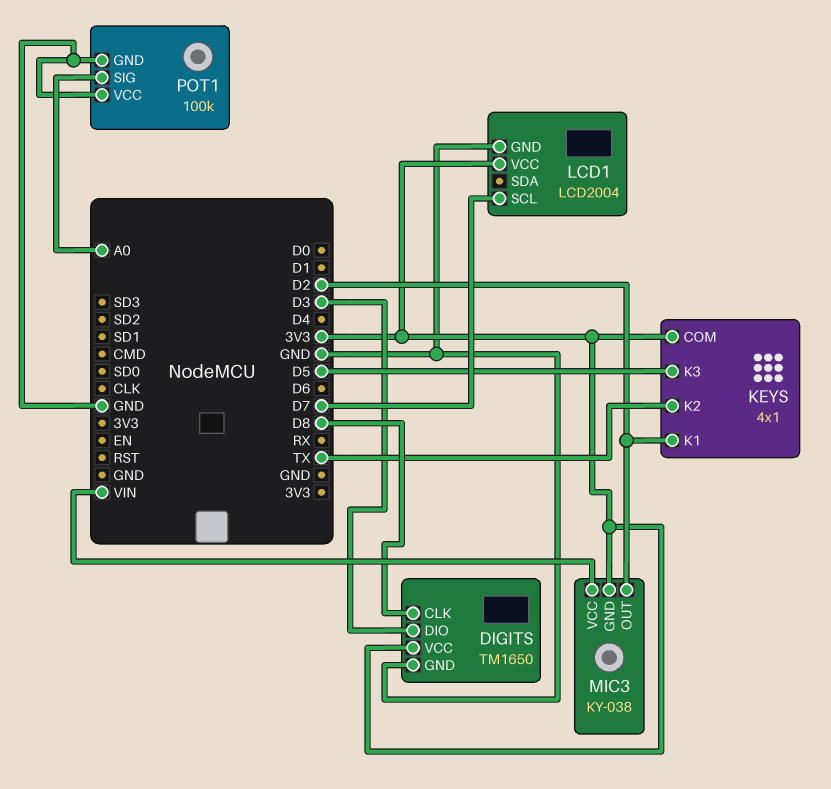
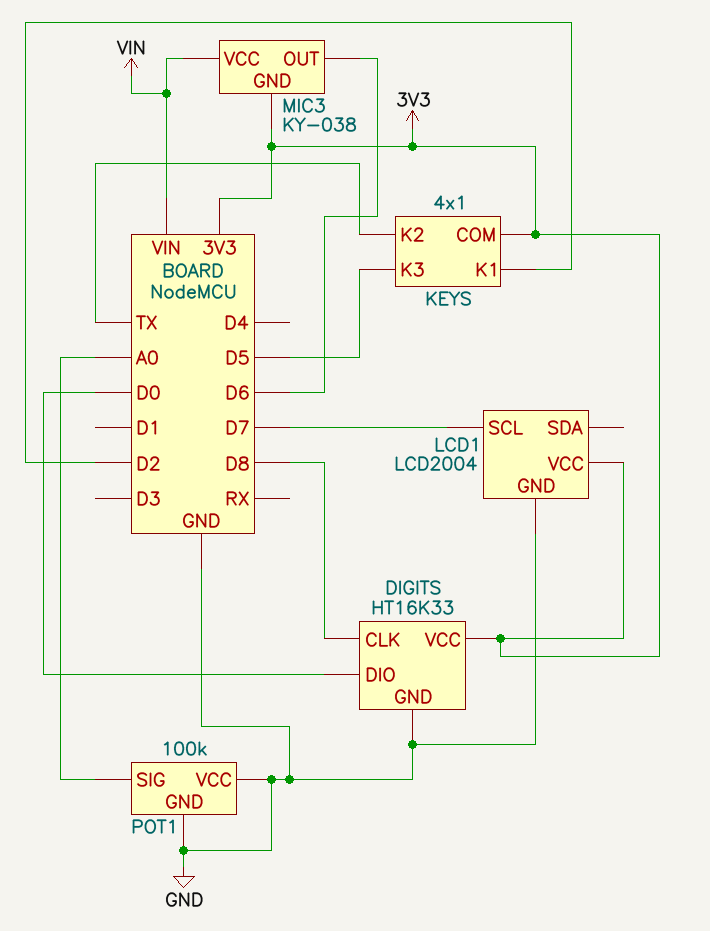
DIGITS: TM1650 -> HT16K33
DIGITS pin DIO: D3 -> D0
MIC3 pin OUT: D2 -> D6

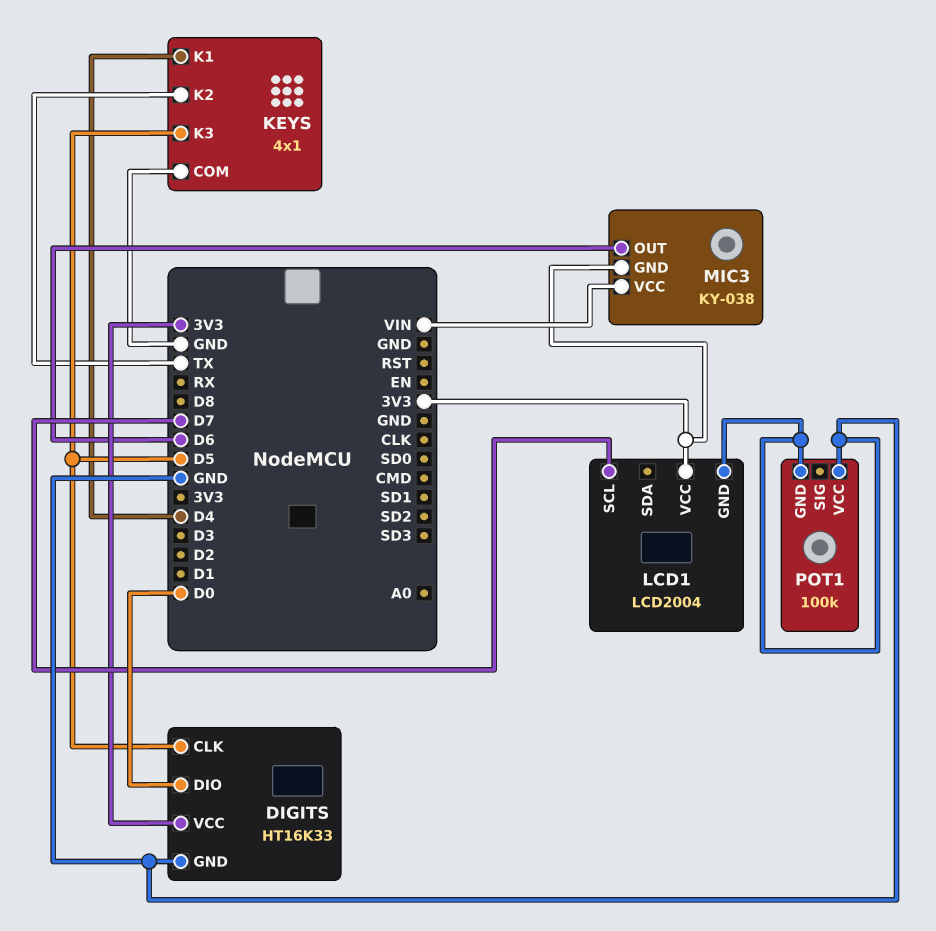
DIGITS pin CLK: D8 -> D5
KEYS pin COM: 3V3 -> GND
KEYS pin K1: D2 -> D4
POT1 pin SIG: A0 -> none

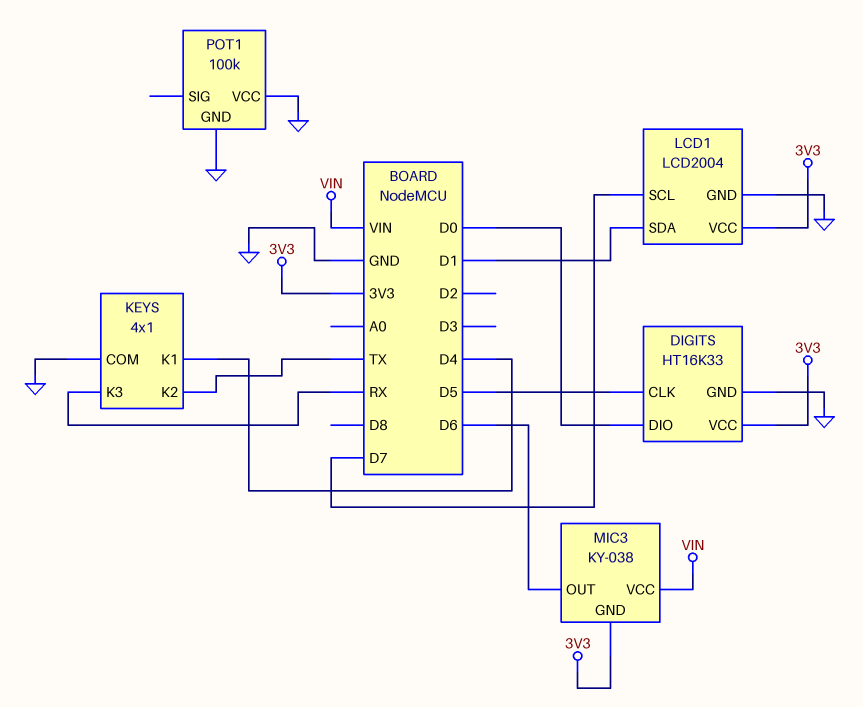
KEYS pin K3: D5 -> RX
LCD1 pin SDA: none -> D1

